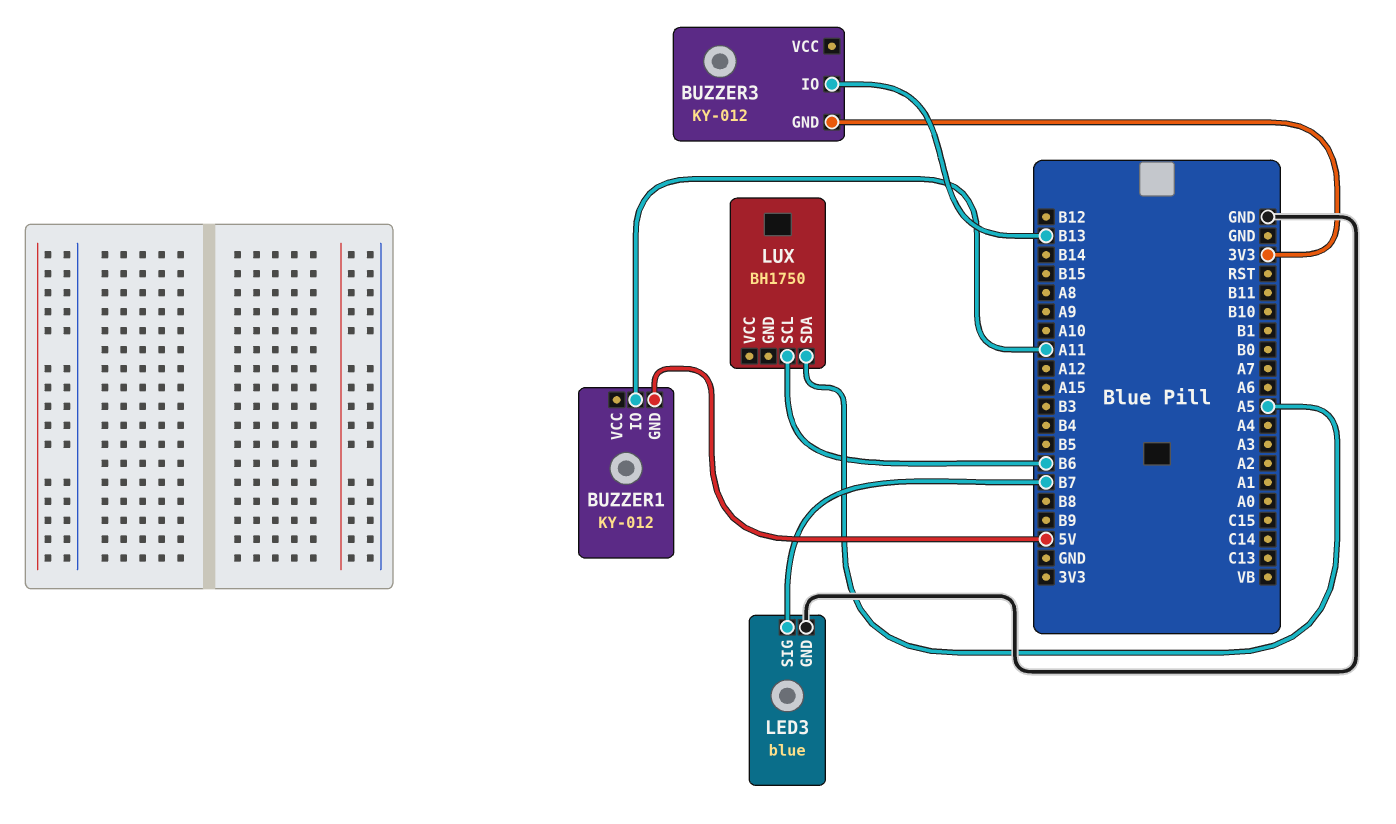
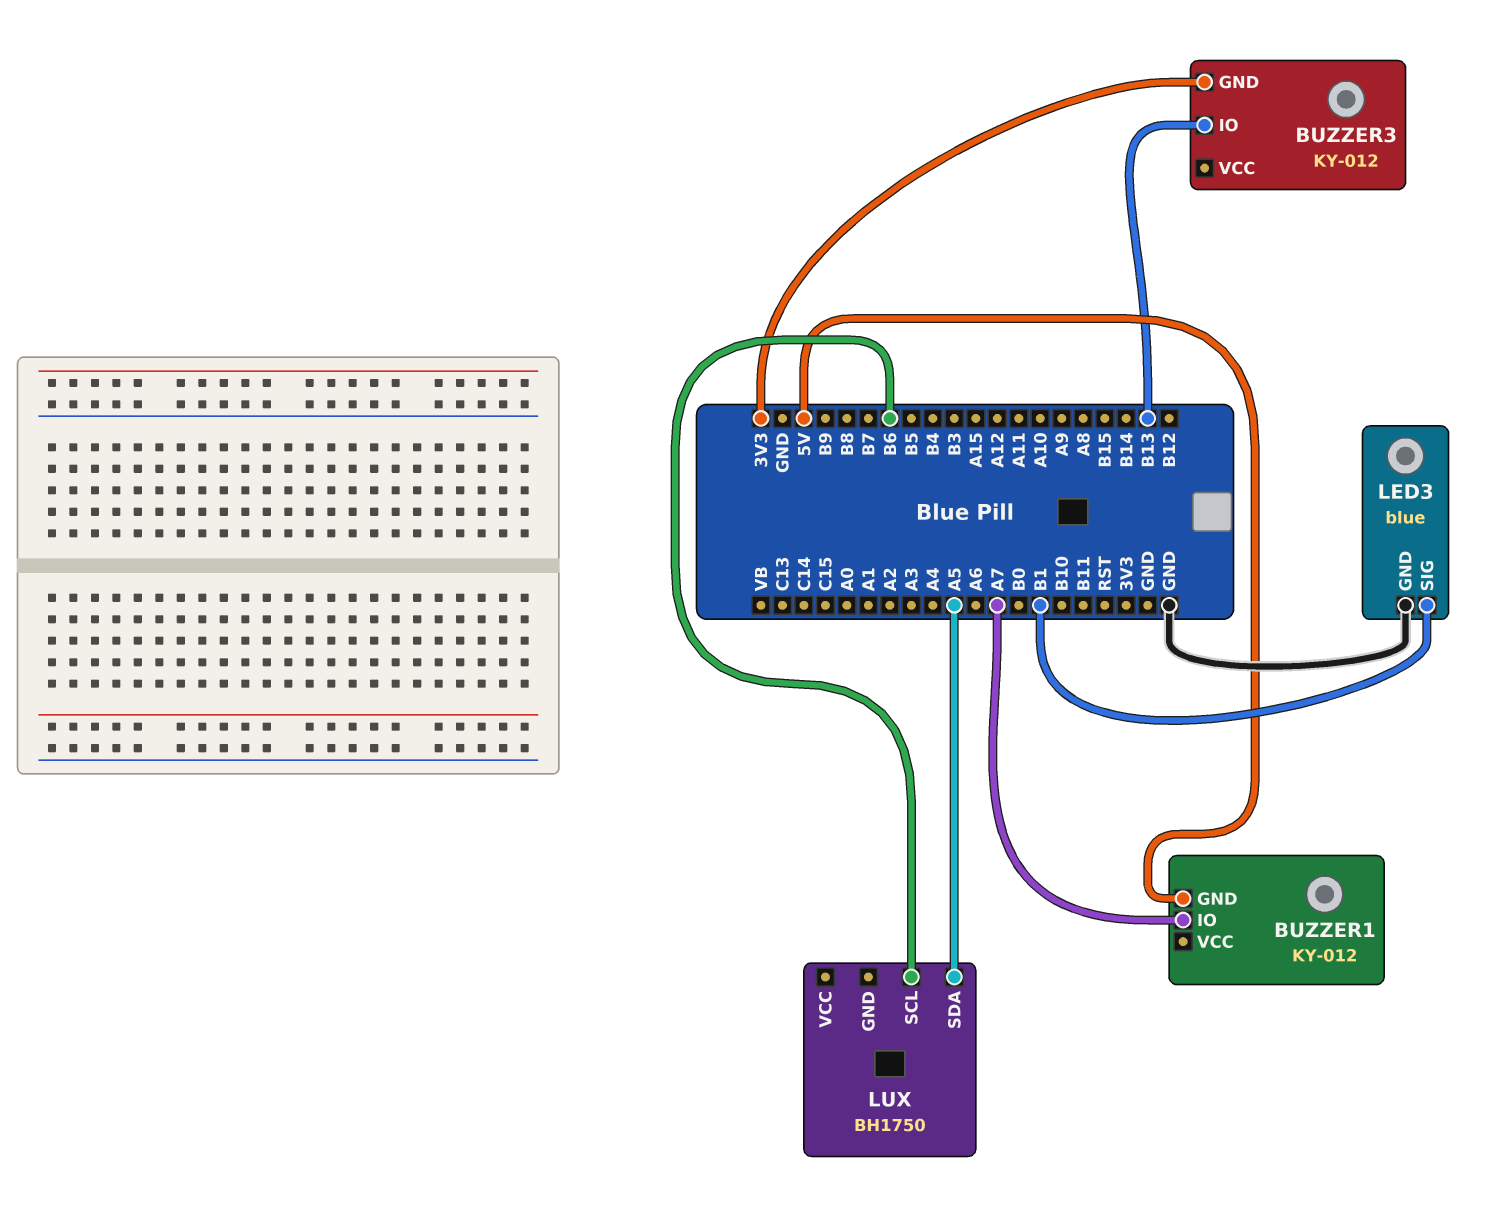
BUZZER1 pin IO: A11 -> A7
LED3 pin SIG: B7 -> B1

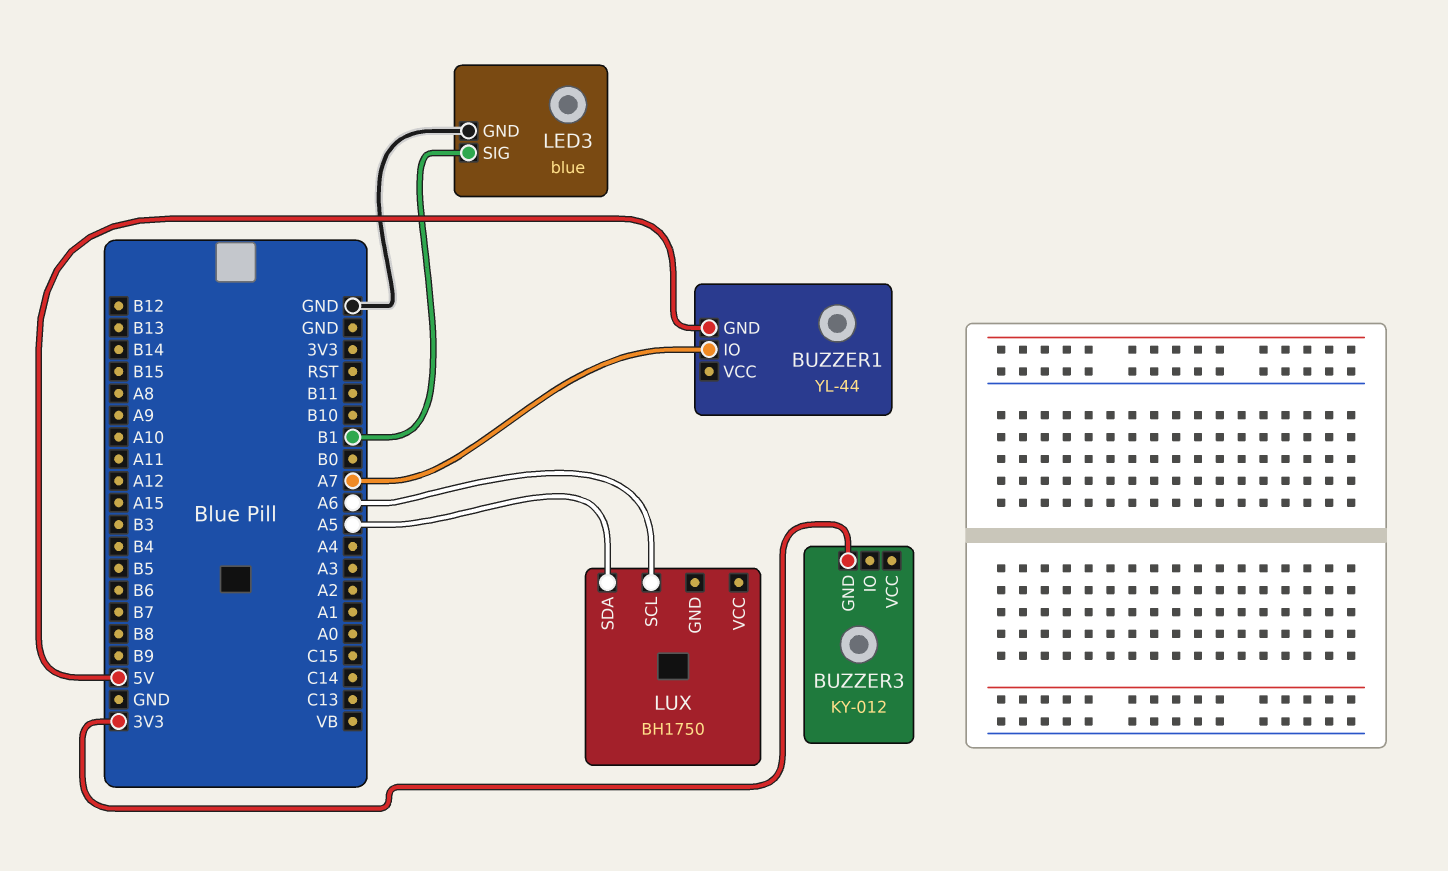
BUZZER1: KY-012 -> YL-44
BUZZER3 pin IO: B13 -> none
LUX pin SCL: B6 -> A6

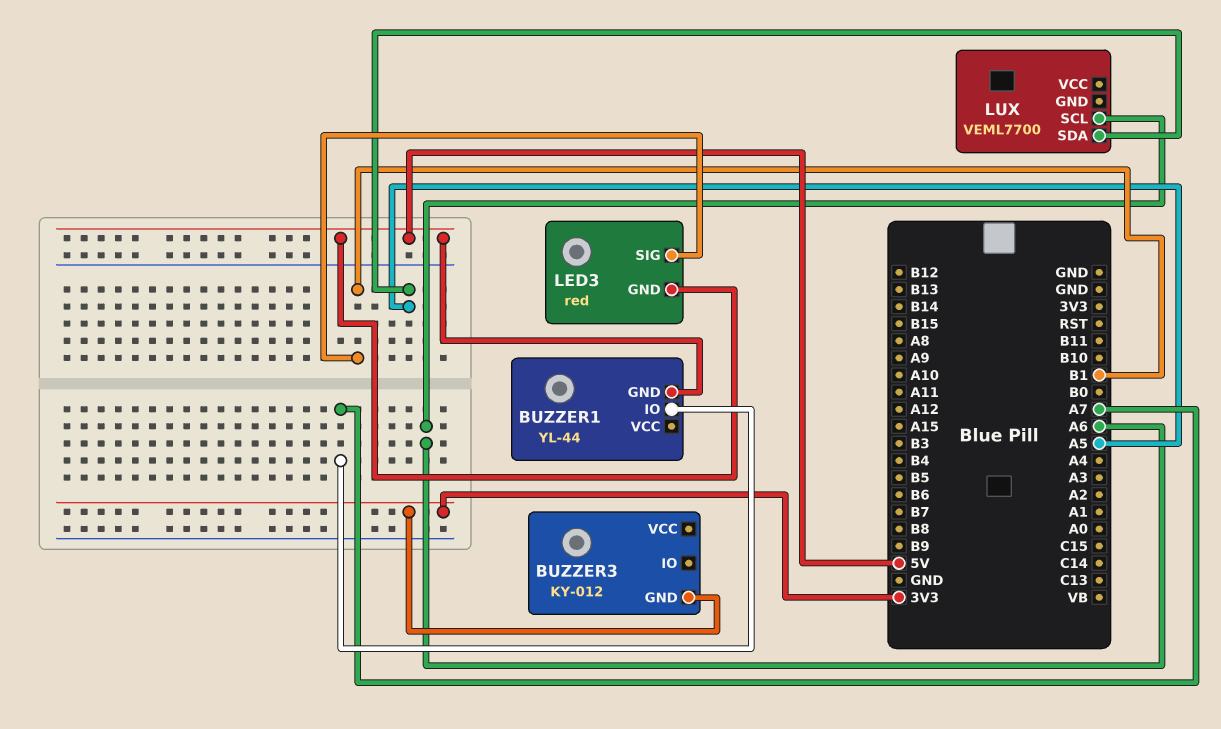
LED3: blue -> red
LED3 pin GND: GND -> 5V
LUX: BH1750 -> VEML7700

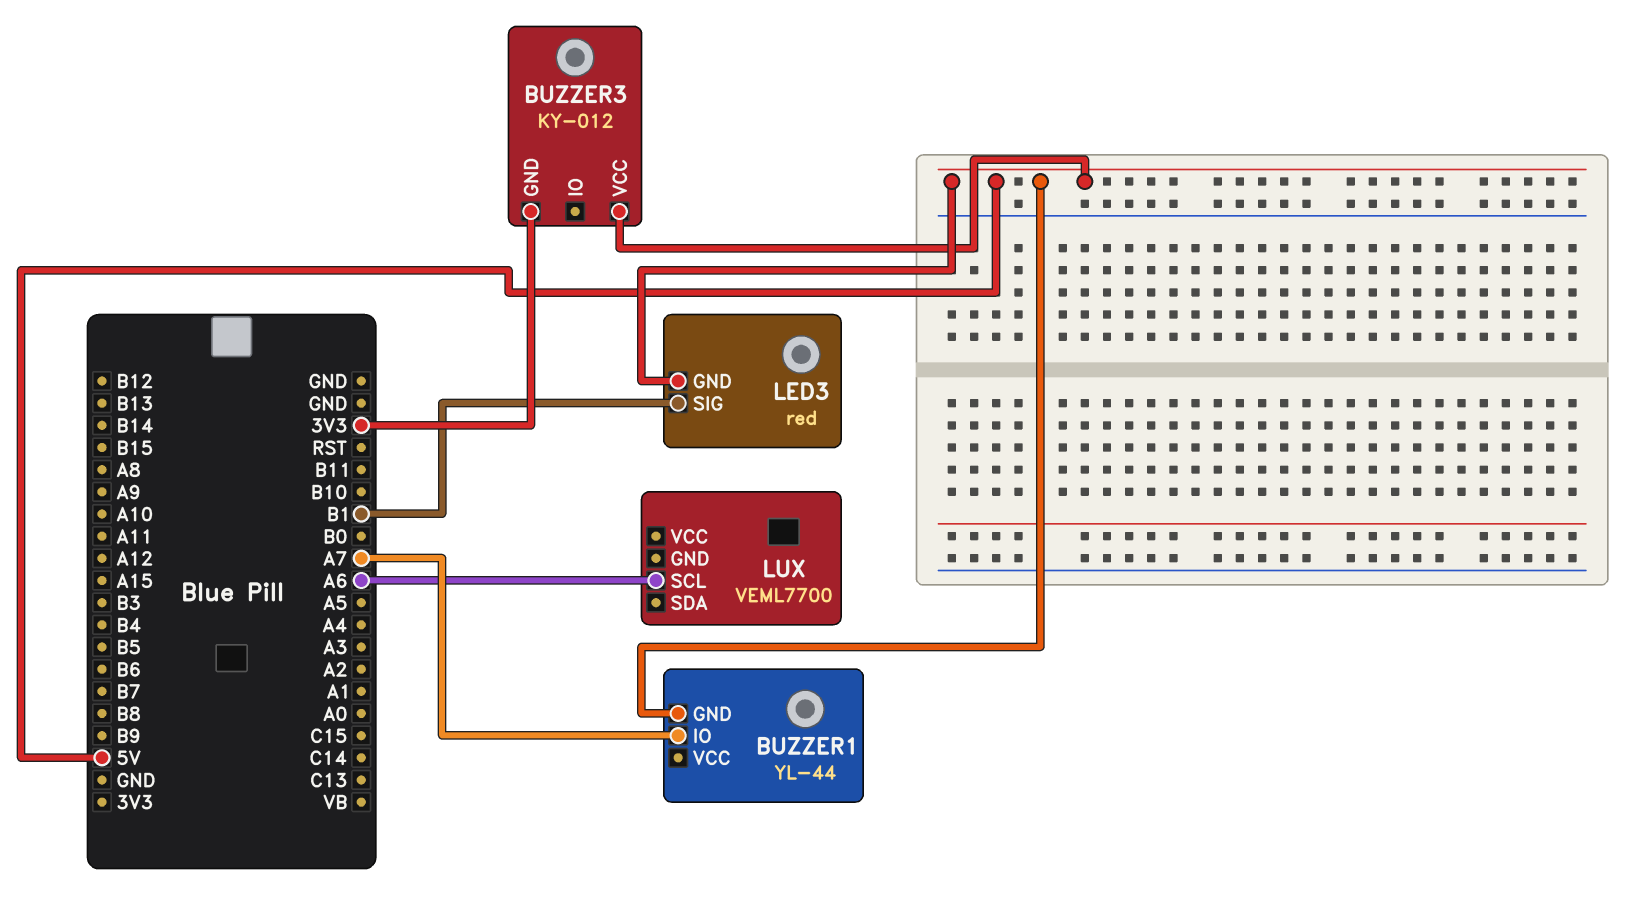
BUZZER3 pin VCC: none -> 5V
LUX pin SDA: A5 -> none

